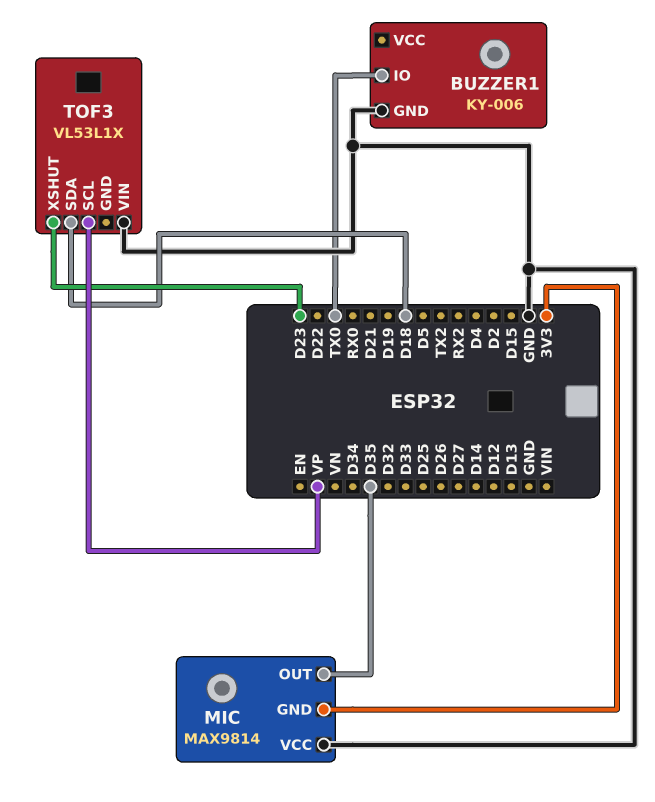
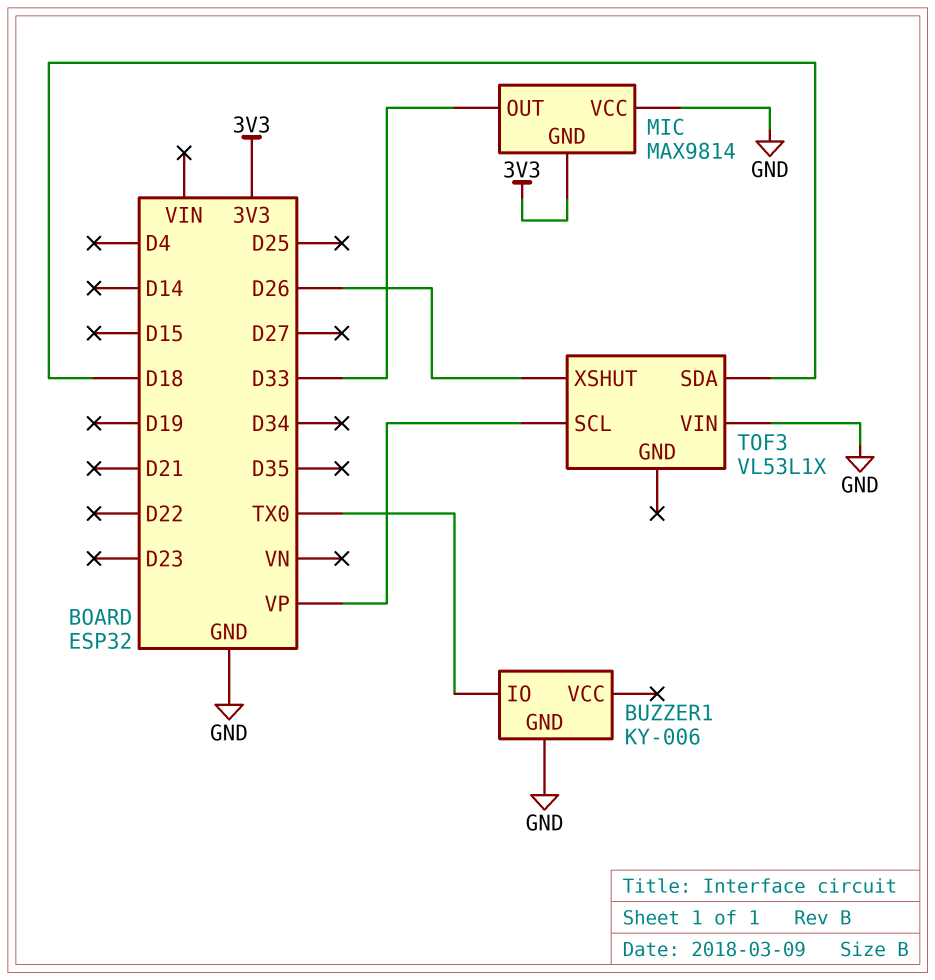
MIC pin OUT: D35 -> D33
TOF3 pin XSHUT: D23 -> D26

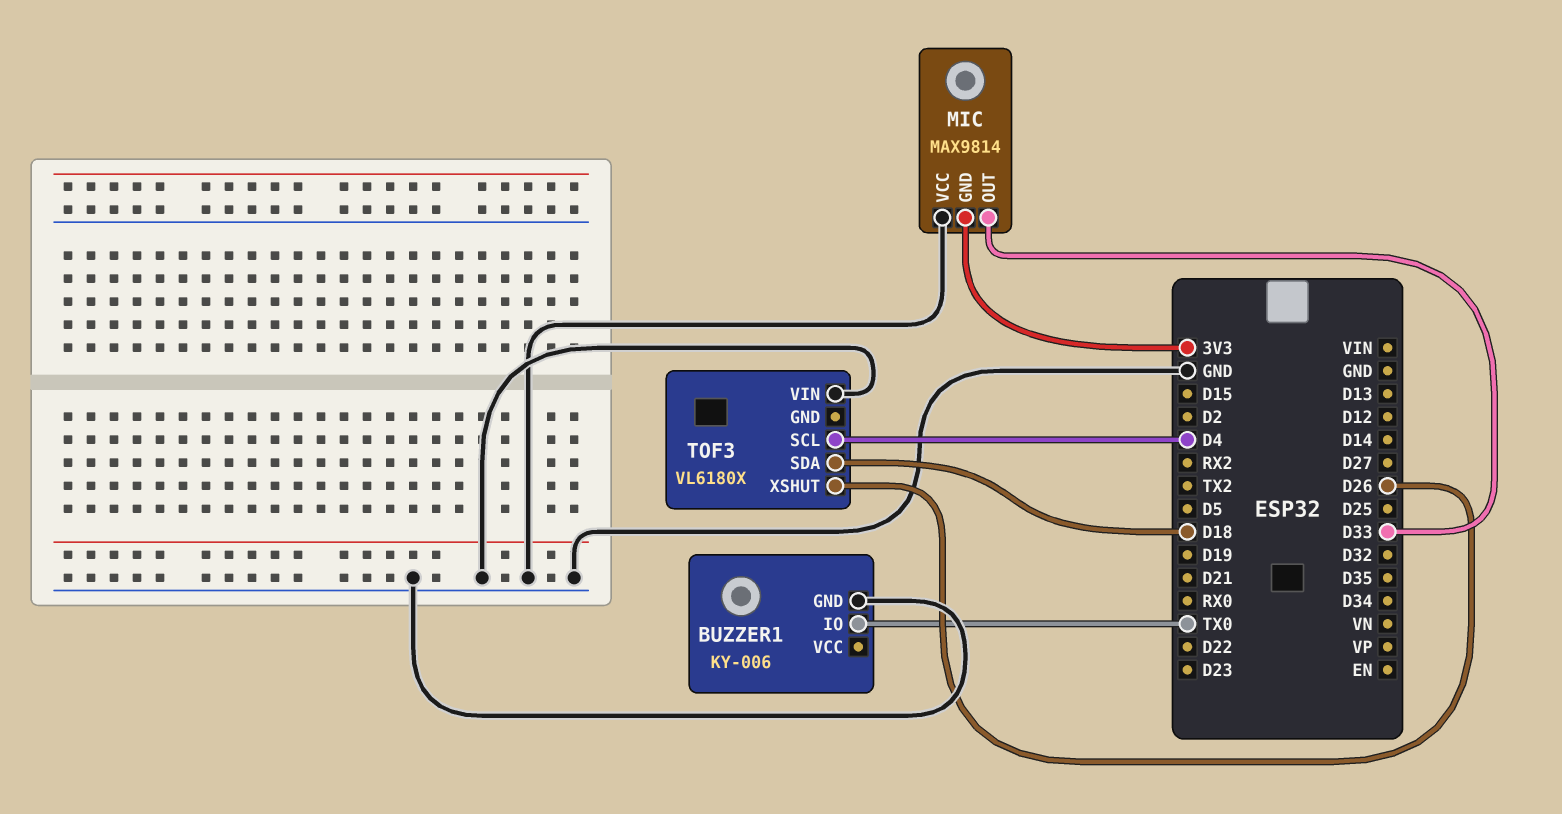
TOF3: VL53L1X -> VL6180X
TOF3 pin SCL: VP -> D4

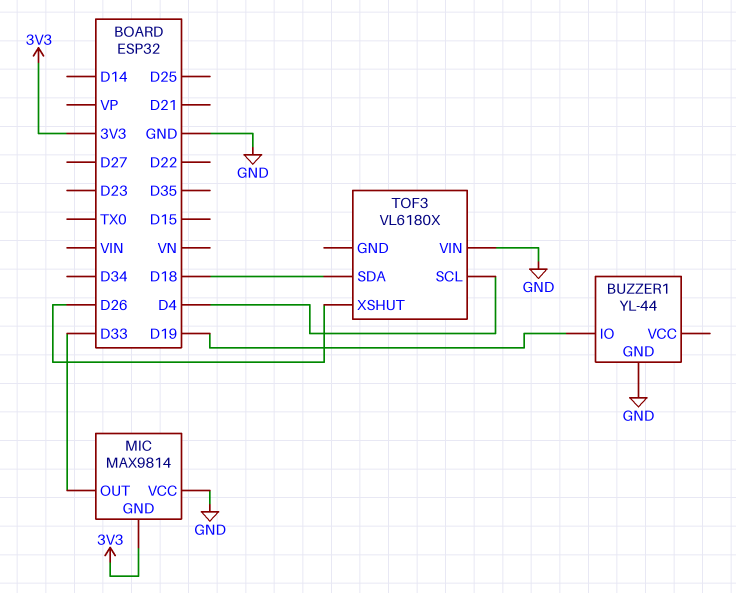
BUZZER1: KY-006 -> YL-44
BUZZER1 pin IO: TX0 -> D19

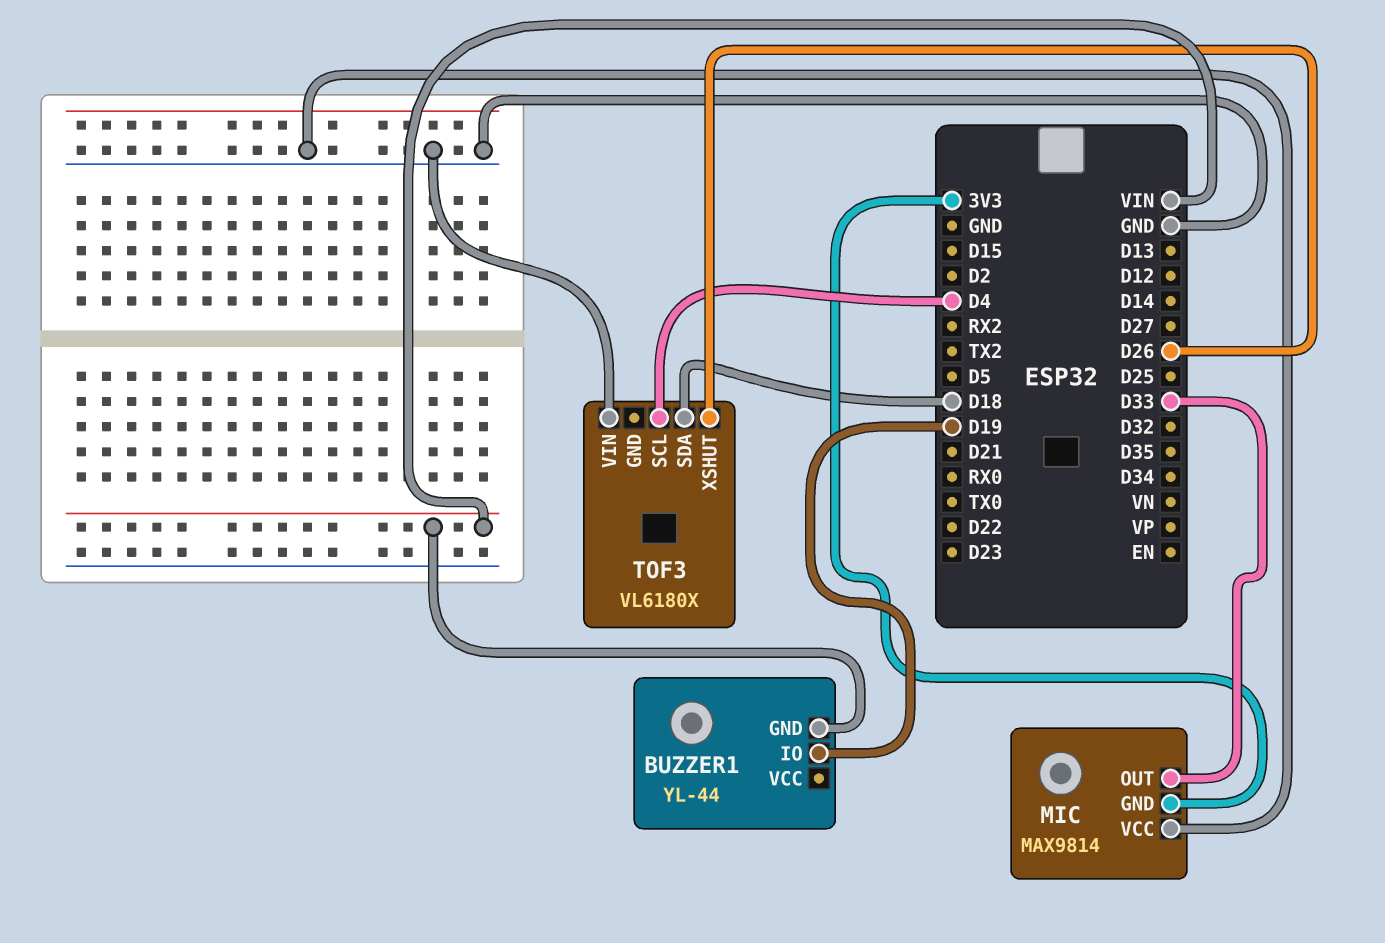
BUZZER1 pin GND: GND -> VIN

